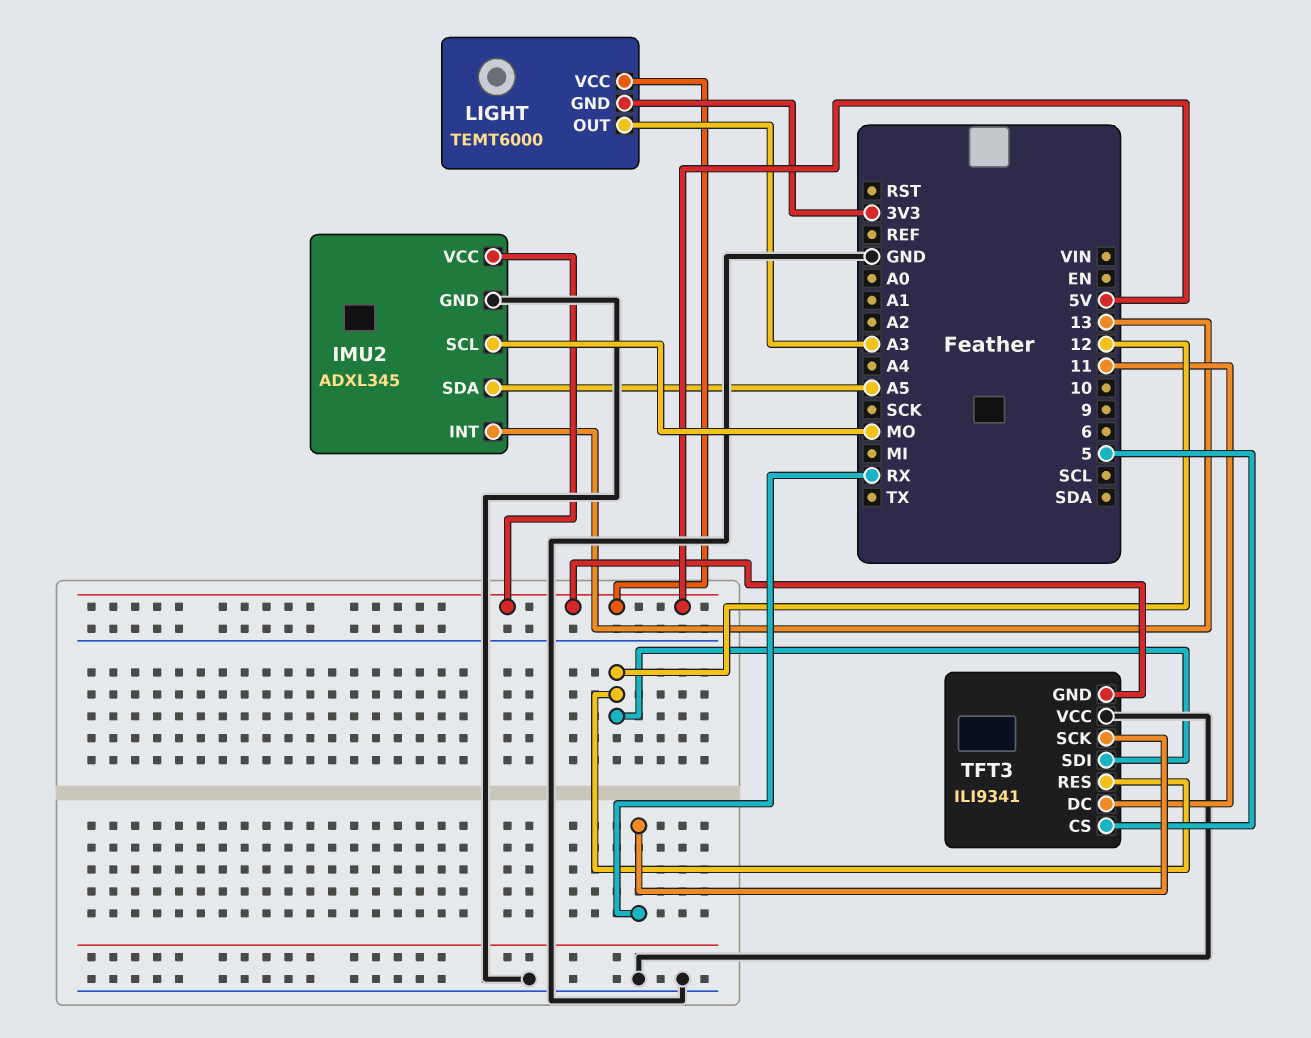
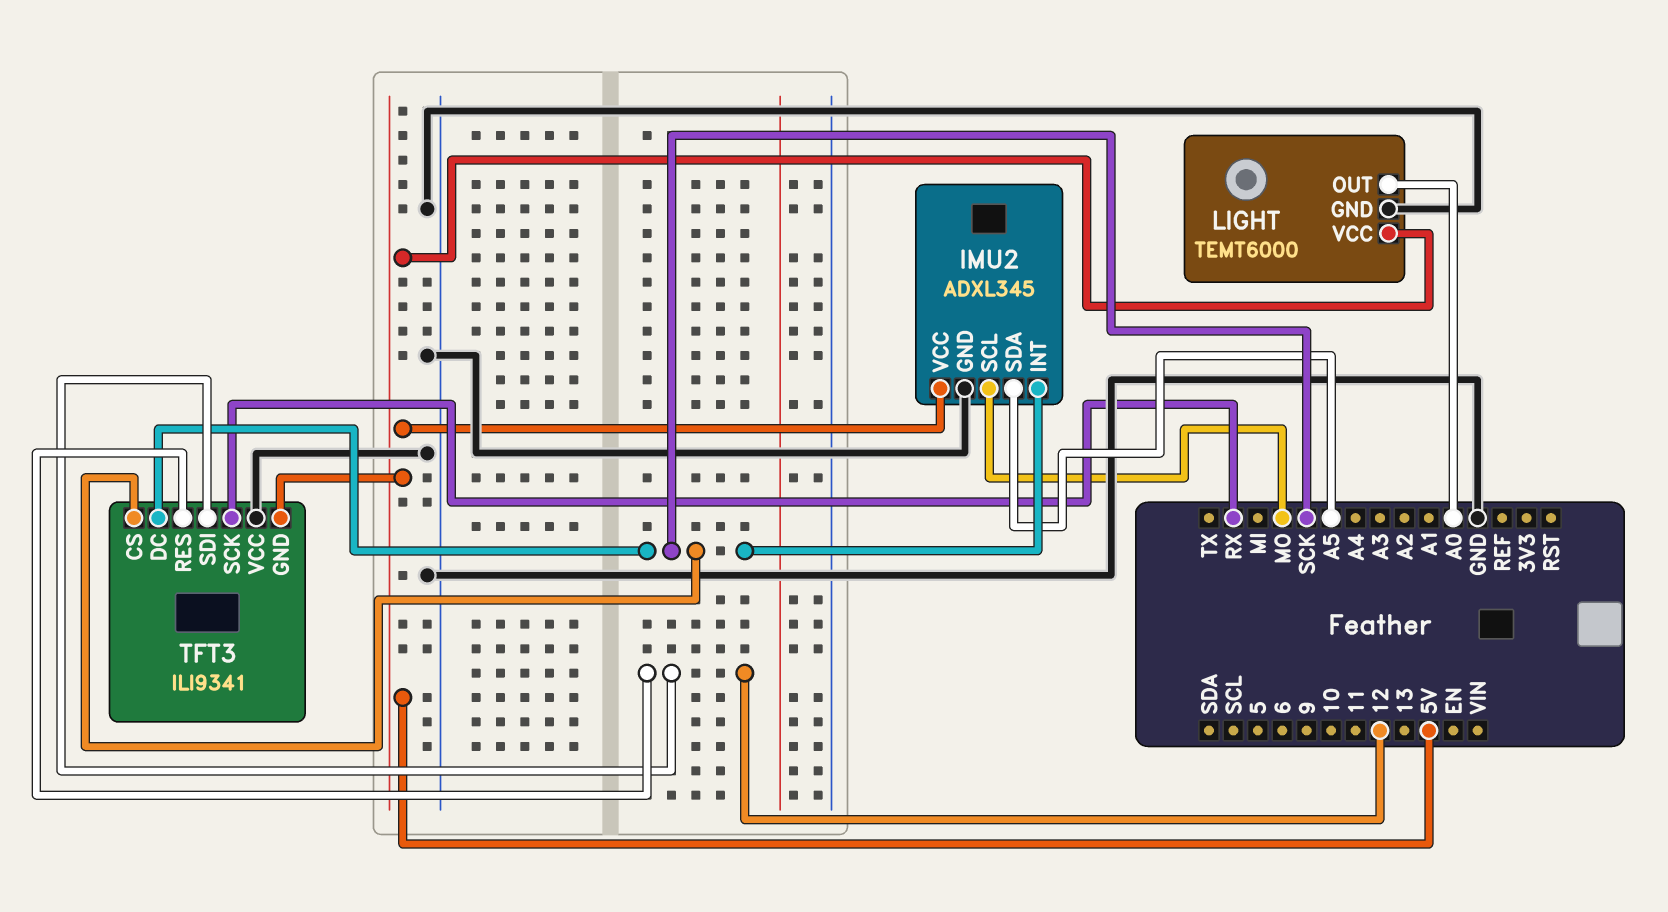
IMU2 pin INT: 13 -> SCK
LIGHT pin GND: 3V3 -> GND
LIGHT pin OUT: A3 -> A0
TFT3 pin CS: 5 -> SCK
TFT3 pin DC: 11 -> SCK

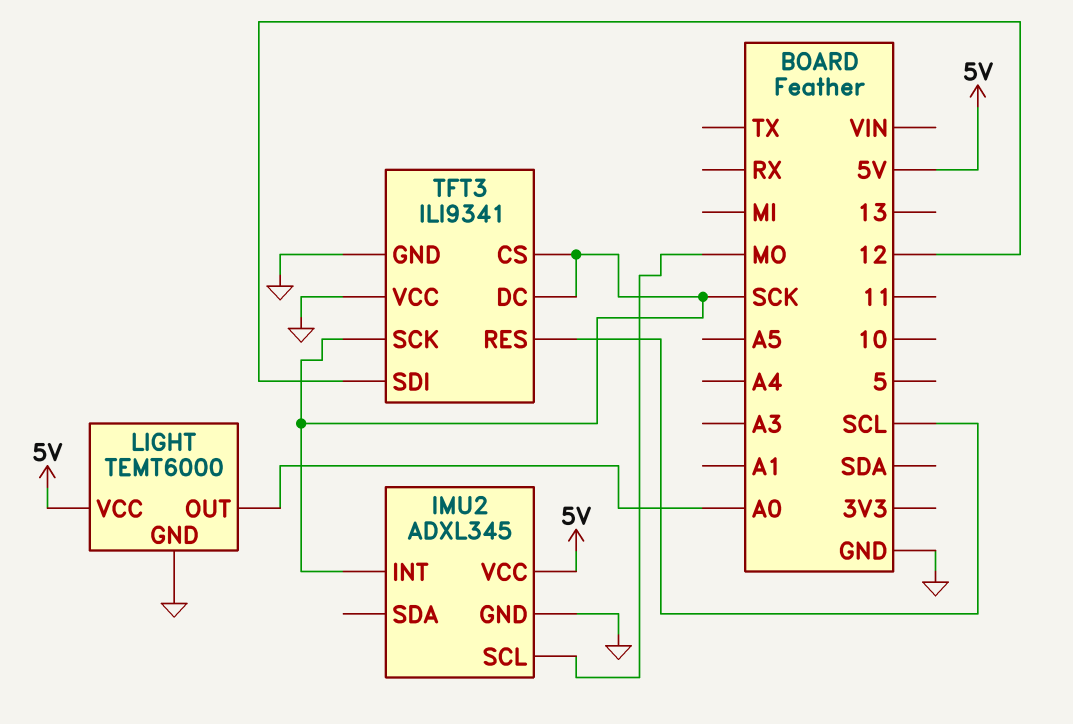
IMU2 pin SDA: A5 -> none
TFT3 pin GND: 5V -> GND
TFT3 pin RES: 12 -> SCL
TFT3 pin SCK: RX -> SCK

